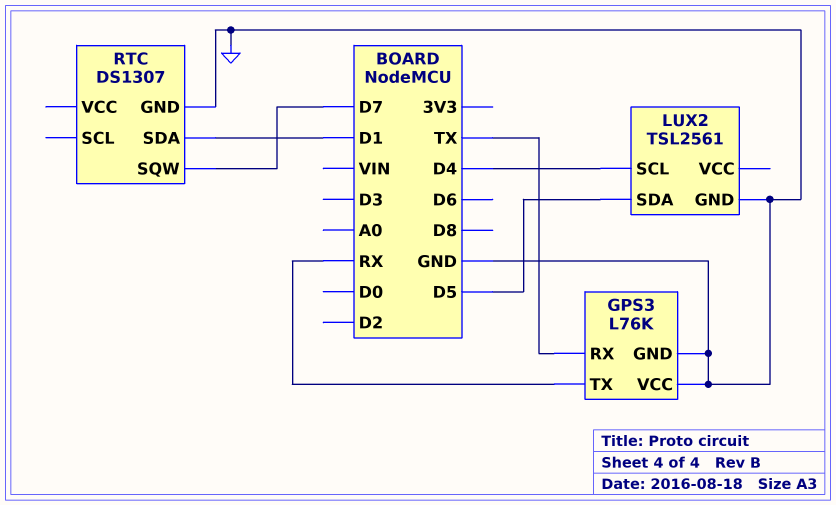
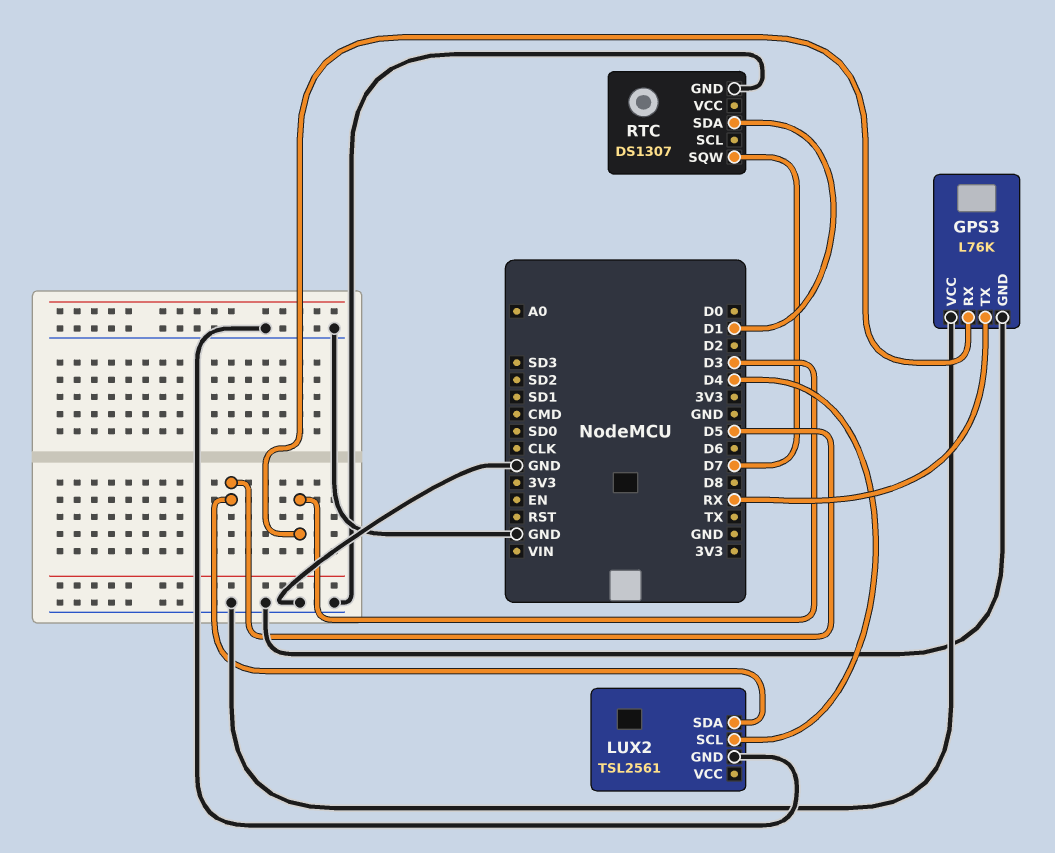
GPS3 pin RX: TX -> D3

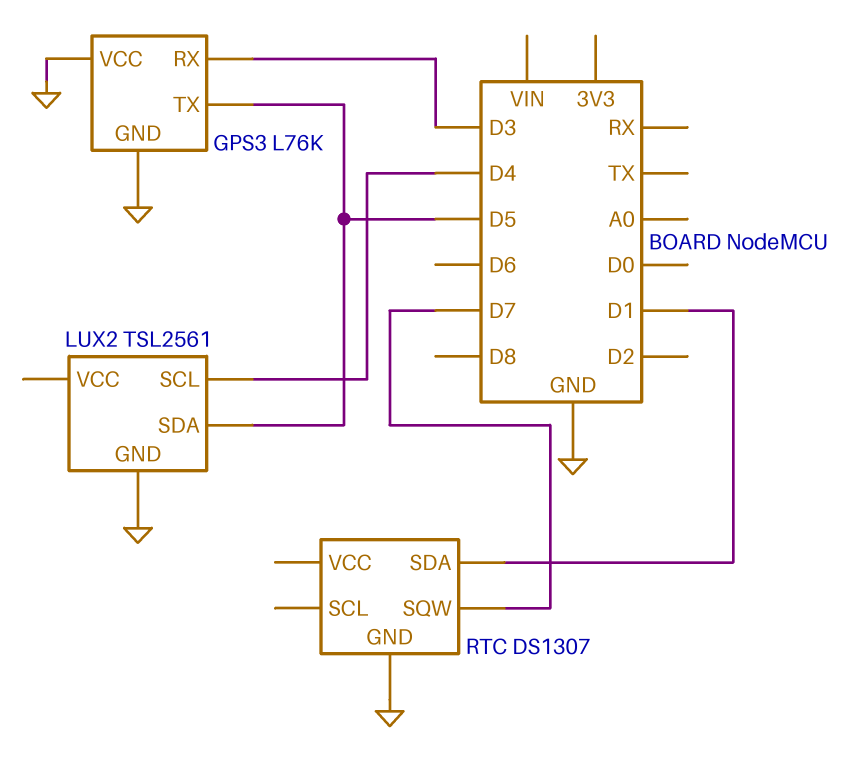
GPS3 pin TX: RX -> D5

